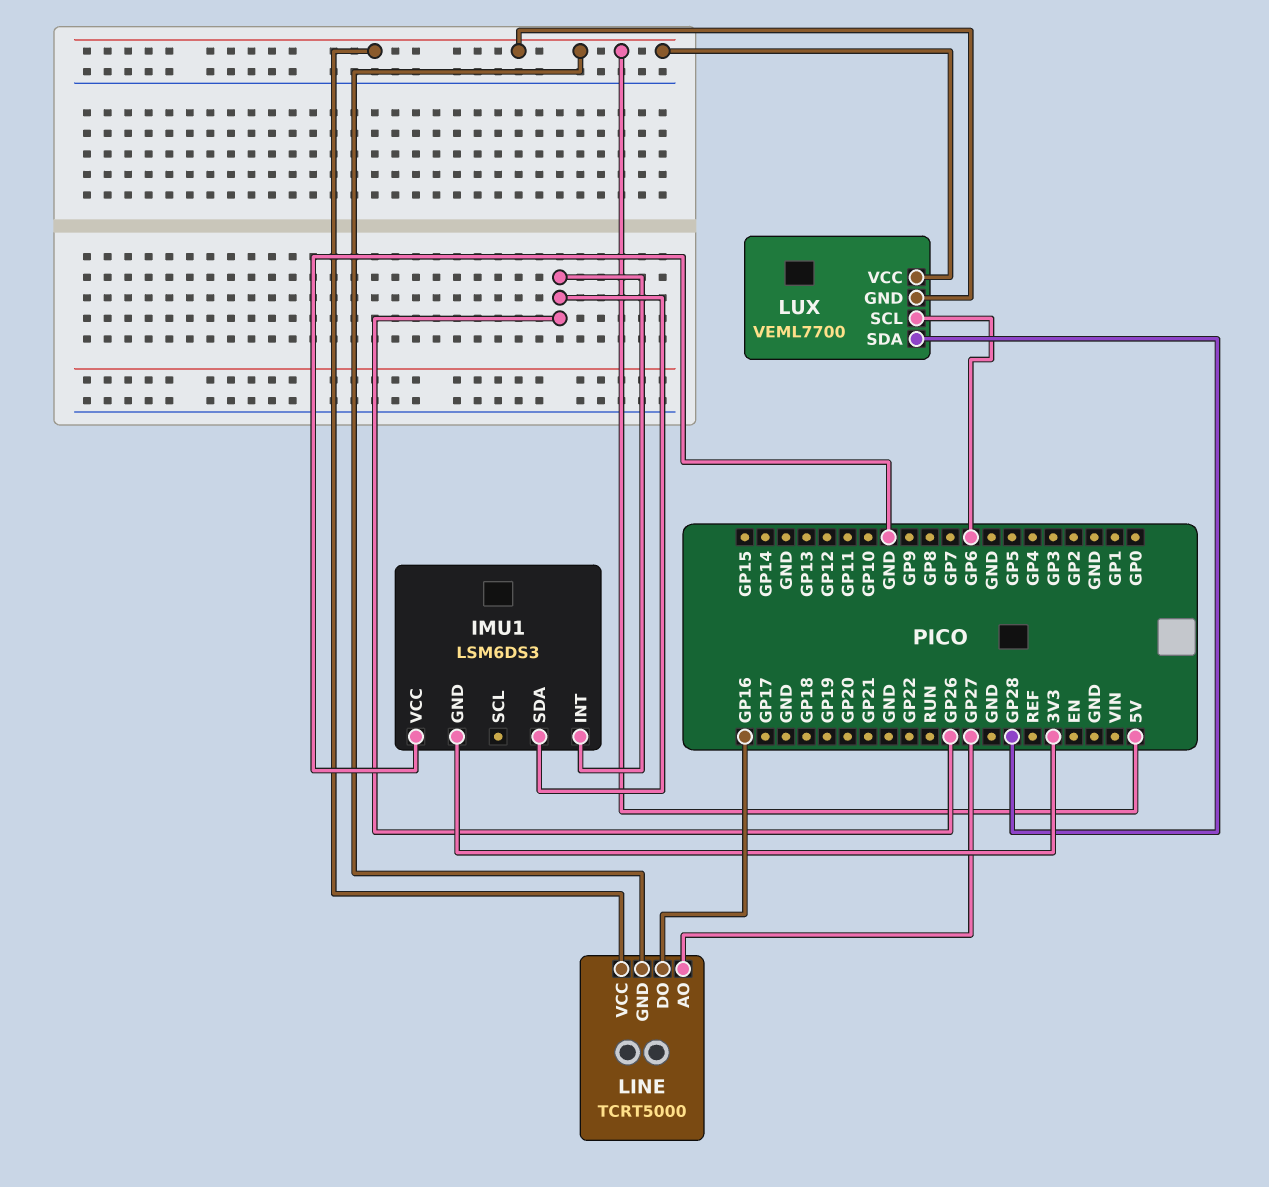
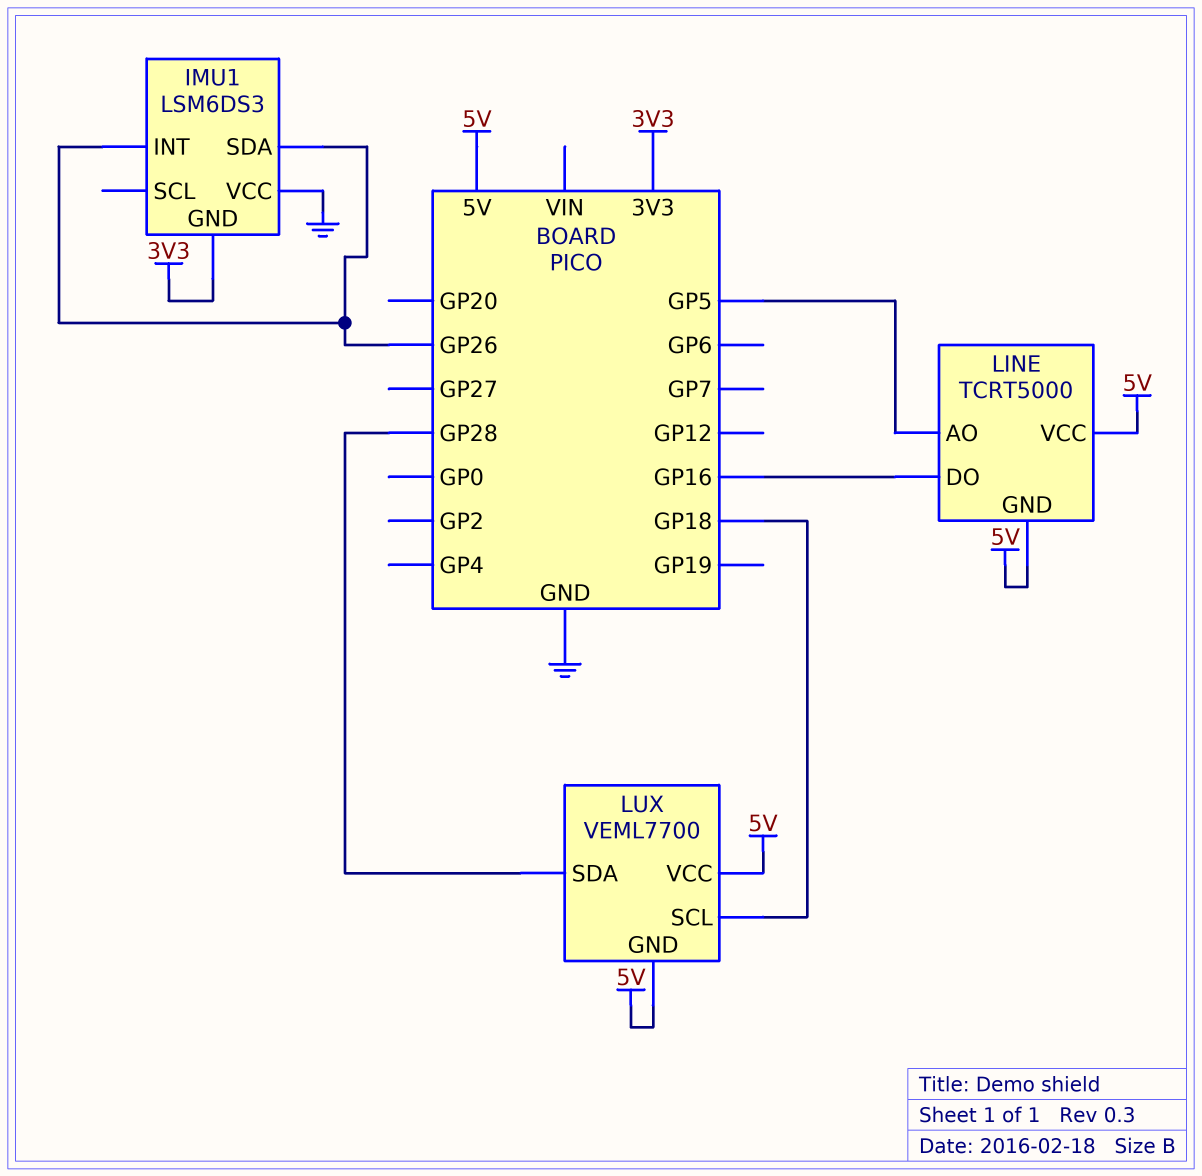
LINE pin AO: GP27 -> GP5
LUX pin SCL: GP6 -> GP18

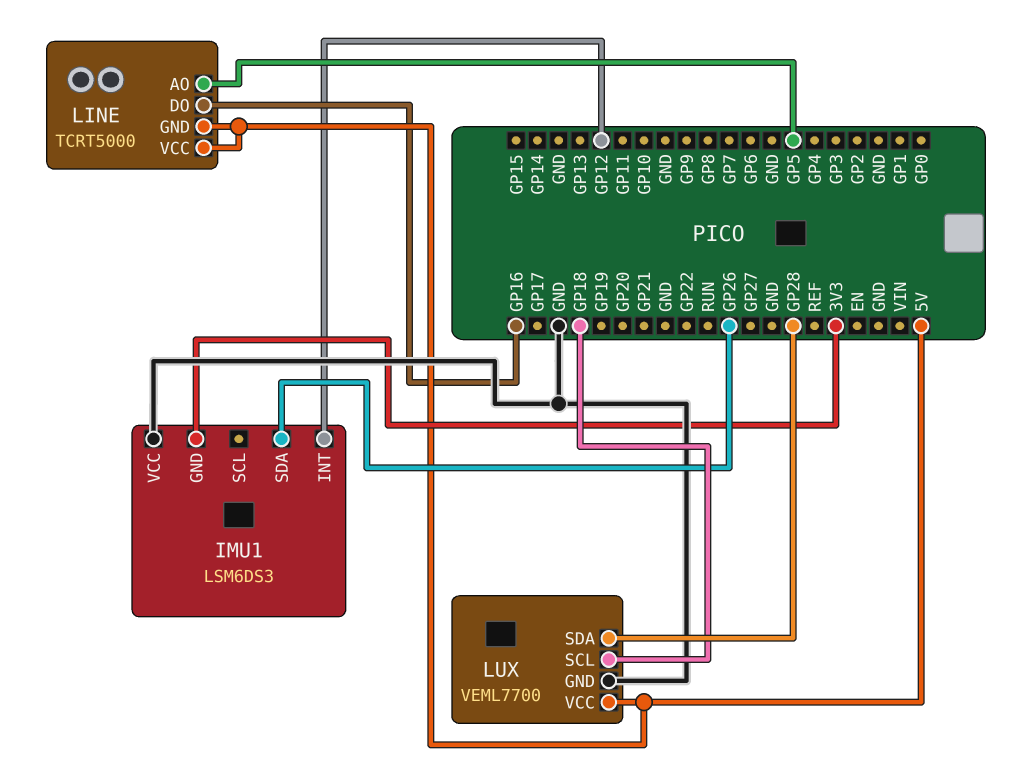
IMU1 pin INT: GP26 -> GP12
LUX pin GND: 5V -> GND

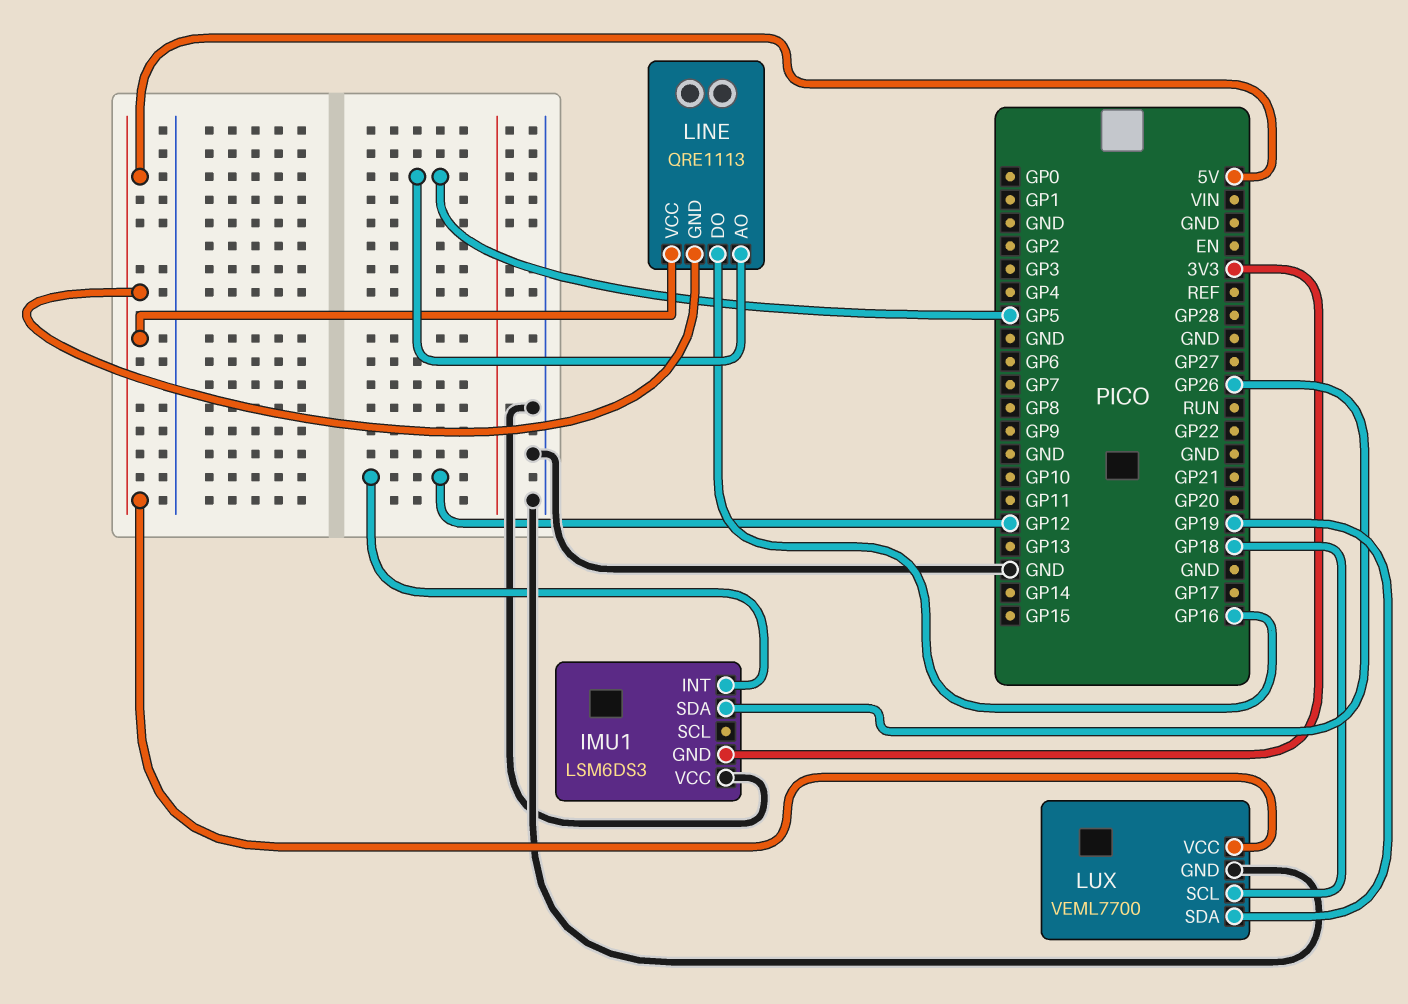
LINE: TCRT5000 -> QRE1113
LUX pin SDA: GP28 -> GP19

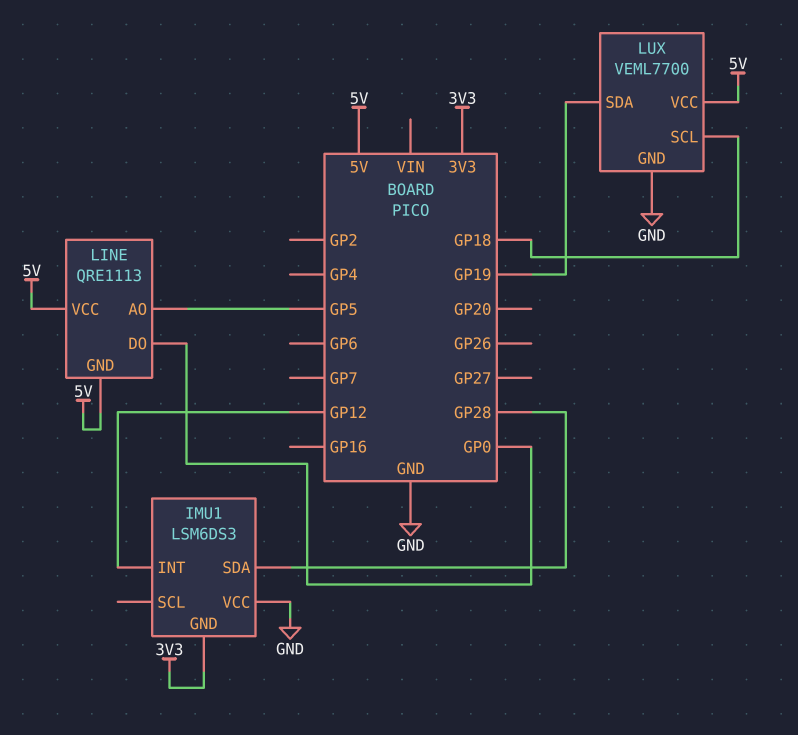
IMU1 pin SDA: GP26 -> GP28
LINE pin DO: GP16 -> GP0

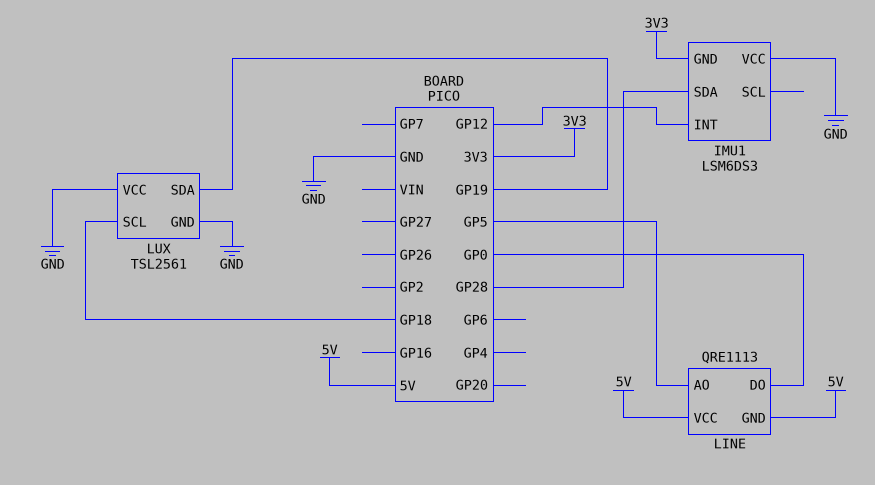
LUX: VEML7700 -> TSL2561
LUX pin VCC: 5V -> GND

